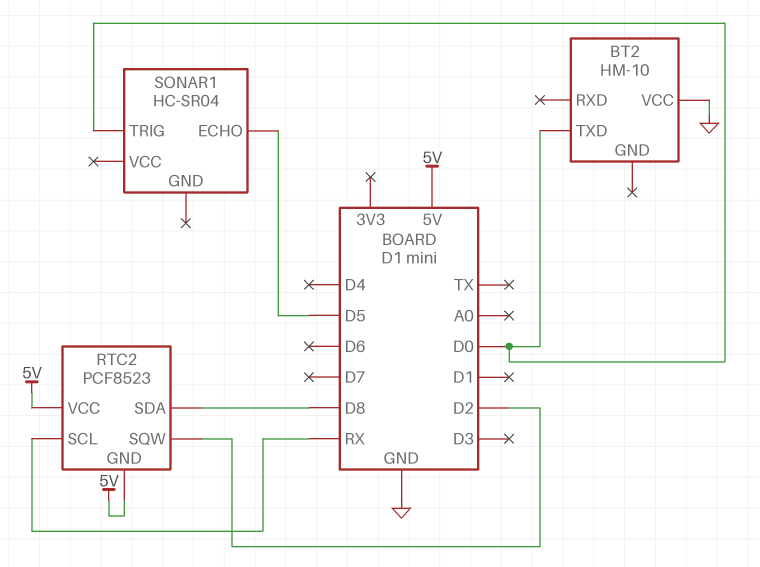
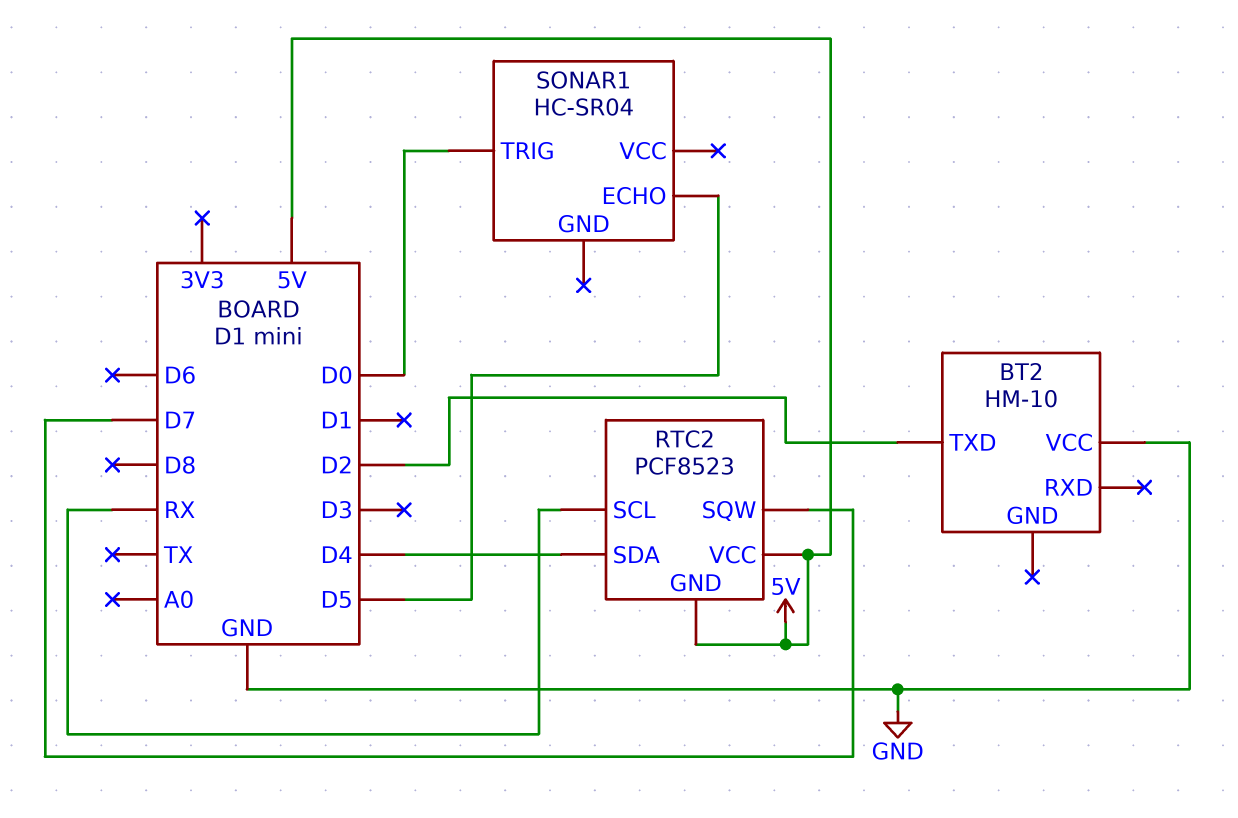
BT2 pin TXD: D0 -> D2
RTC2 pin SDA: D8 -> D4
RTC2 pin SQW: D2 -> D7

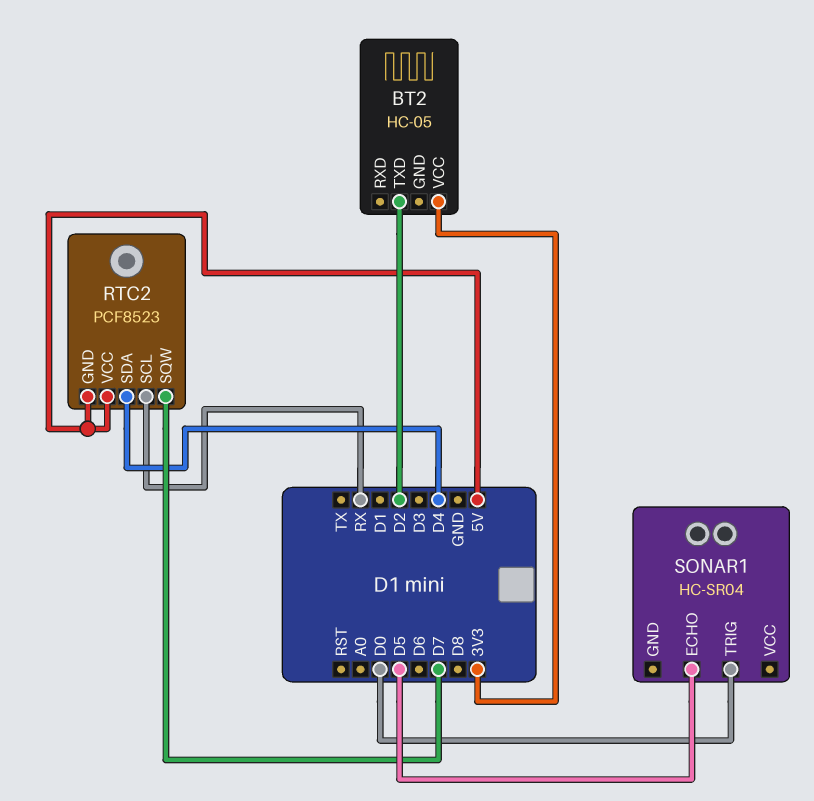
BT2: HM-10 -> HC-05
BT2 pin VCC: GND -> 3V3

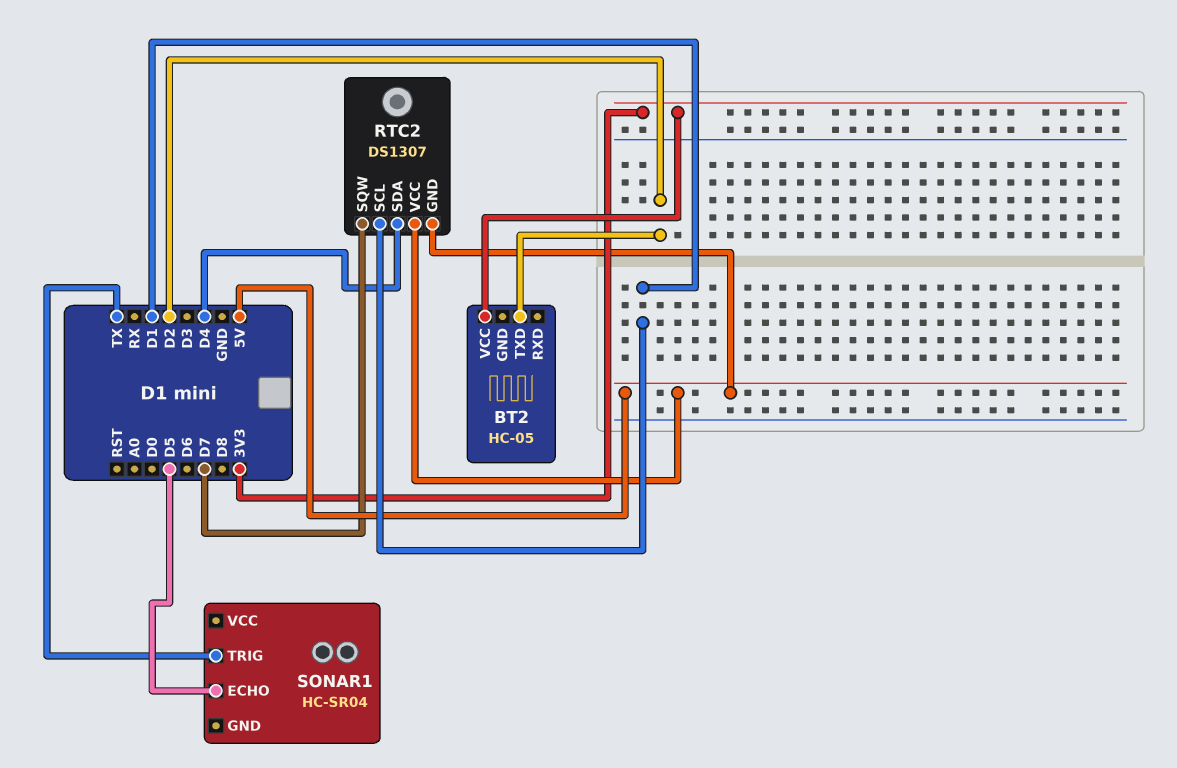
RTC2: PCF8523 -> DS1307
RTC2 pin SCL: RX -> D1
SONAR1 pin TRIG: D0 -> TX

